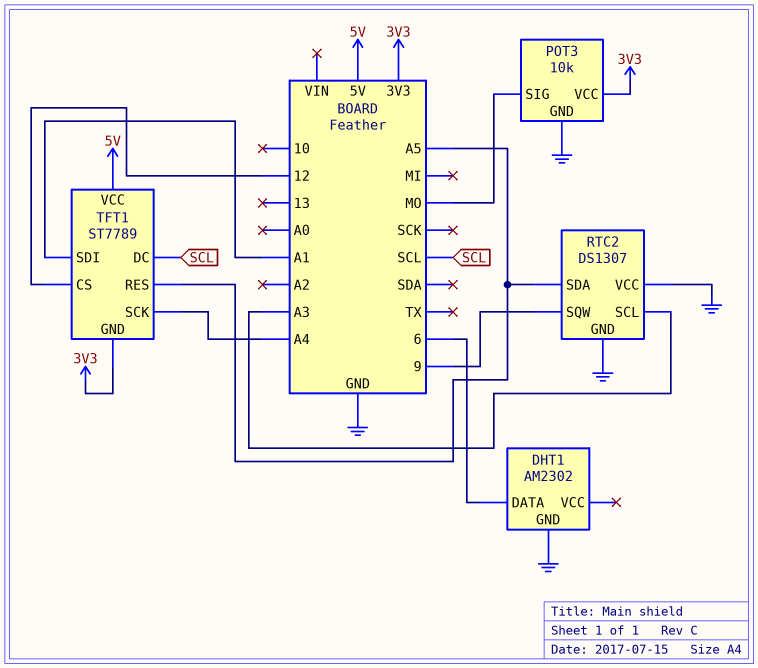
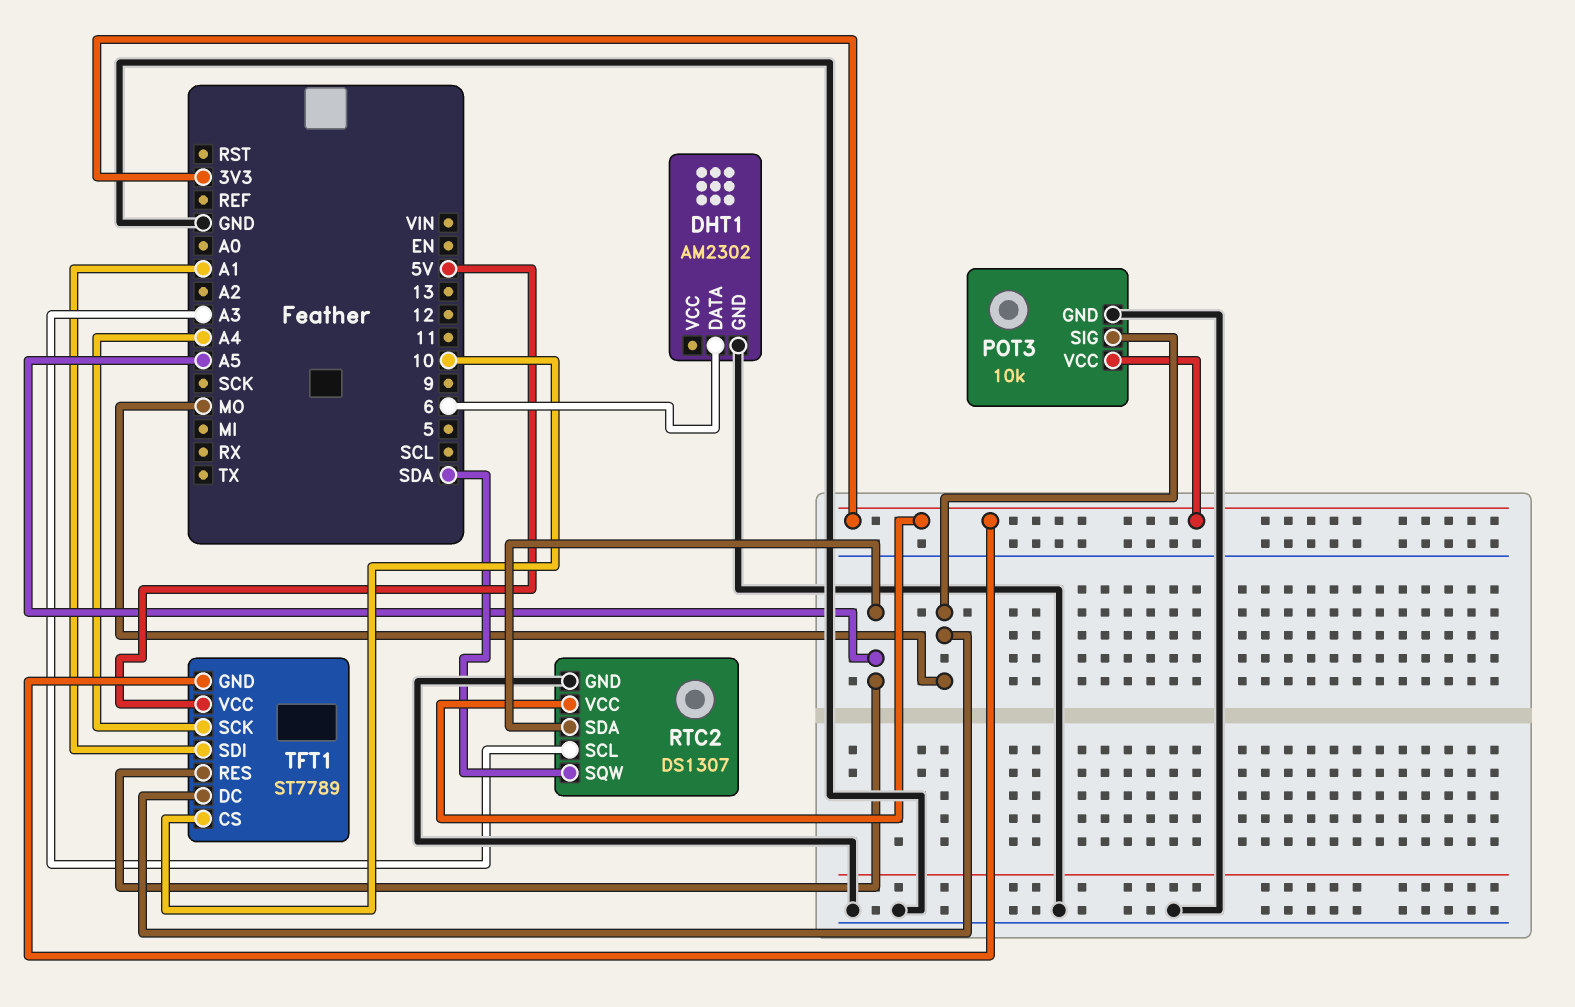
RTC2 pin SQW: 9 -> SDA
RTC2 pin VCC: GND -> 3V3
TFT1 pin CS: 12 -> 10
TFT1 pin DC: SCL -> MO

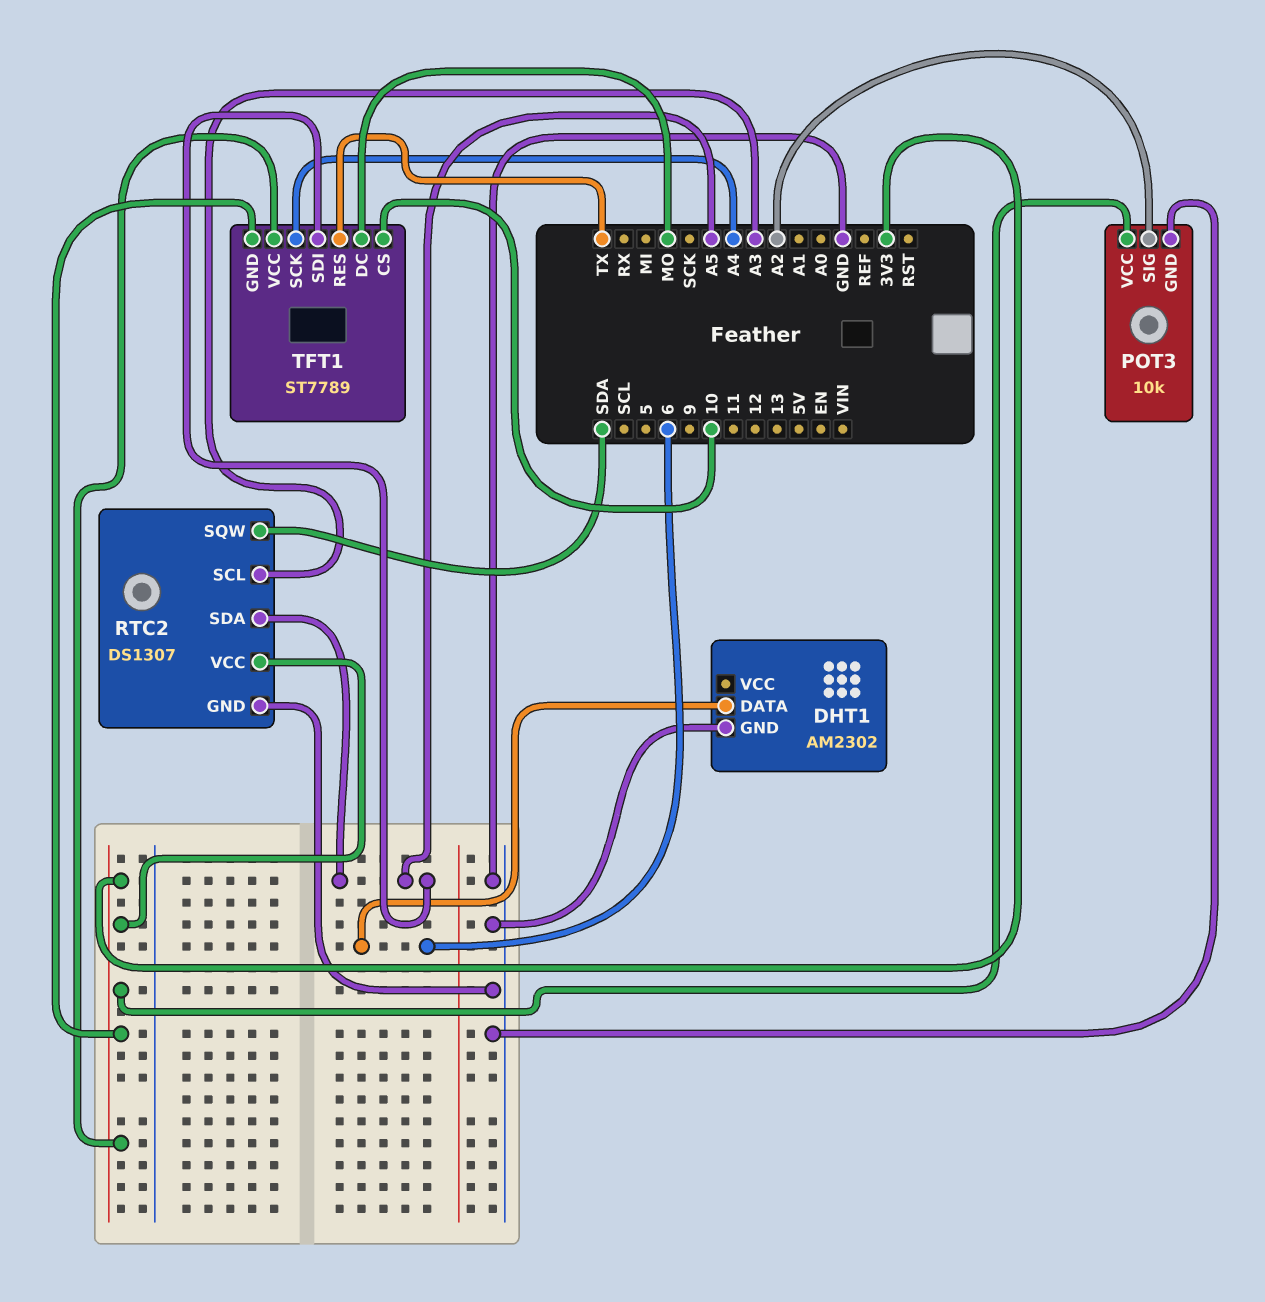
POT3 pin SIG: MO -> A2
TFT1 pin RES: A5 -> TX
TFT1 pin SDI: A1 -> A5
TFT1 pin VCC: 5V -> 3V3

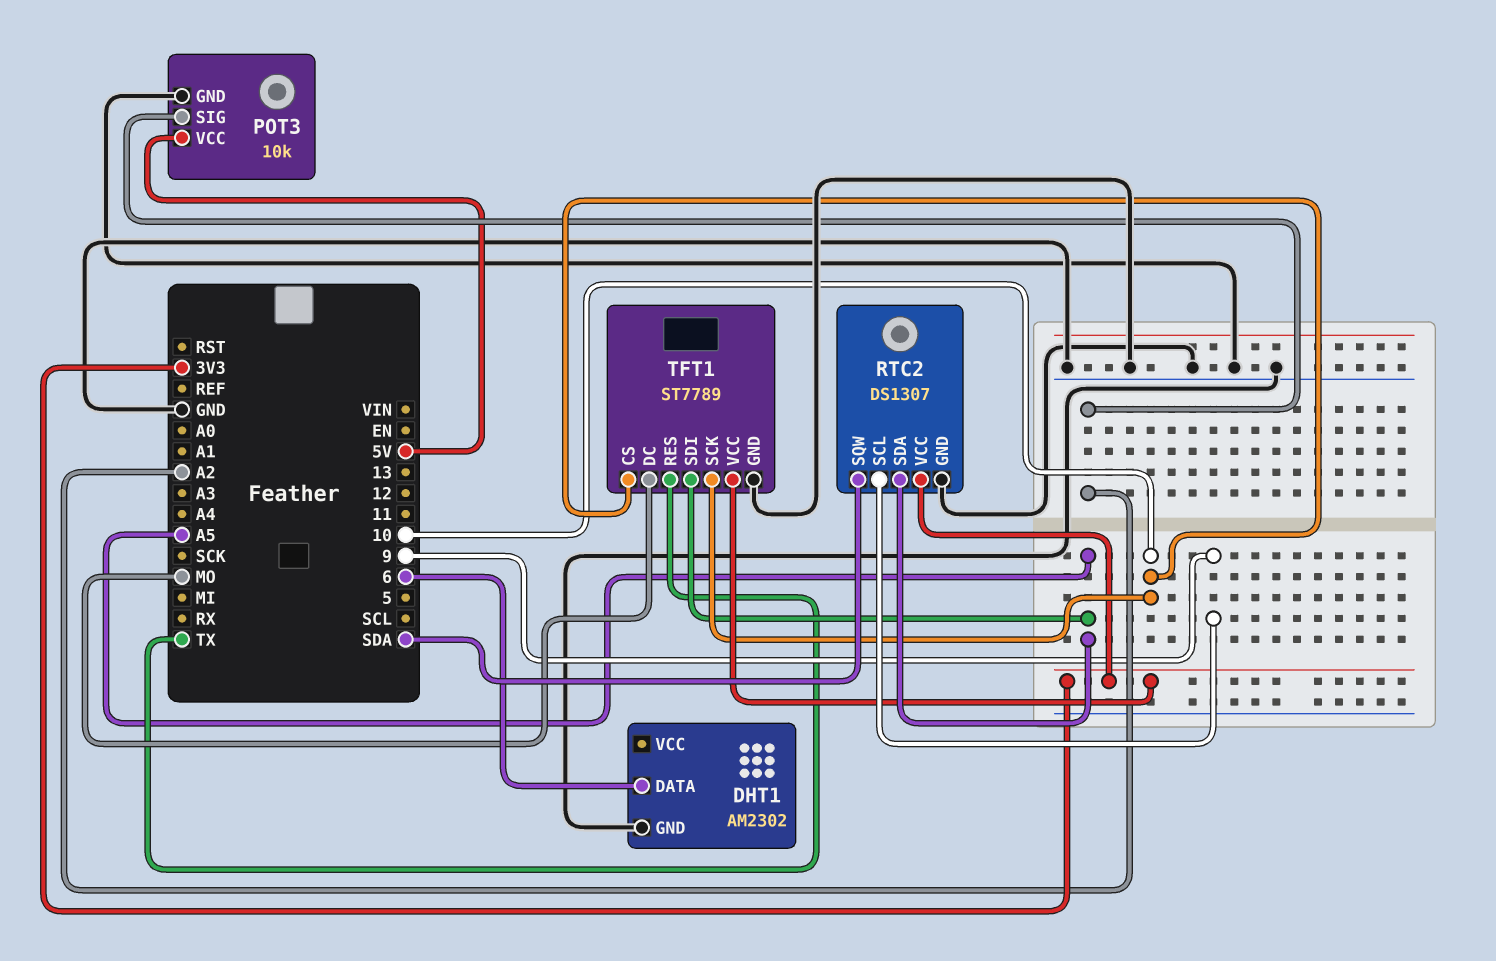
POT3 pin VCC: 3V3 -> 5V
RTC2 pin SCL: A3 -> 9
TFT1 pin GND: 3V3 -> GND
TFT1 pin SCK: A4 -> 10

